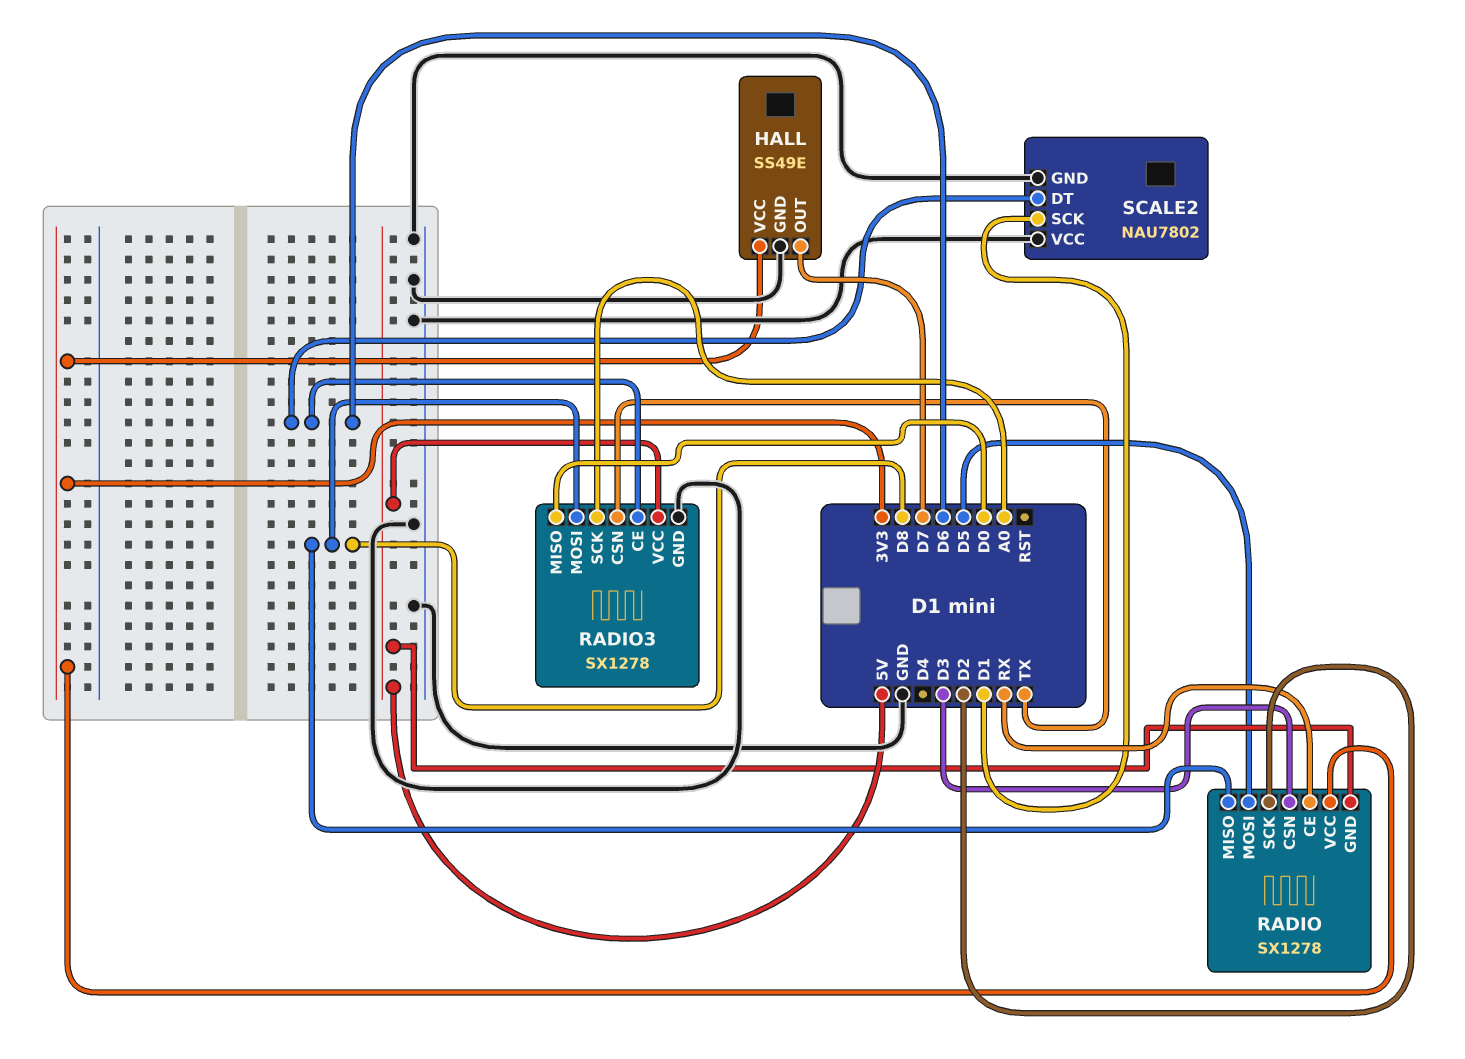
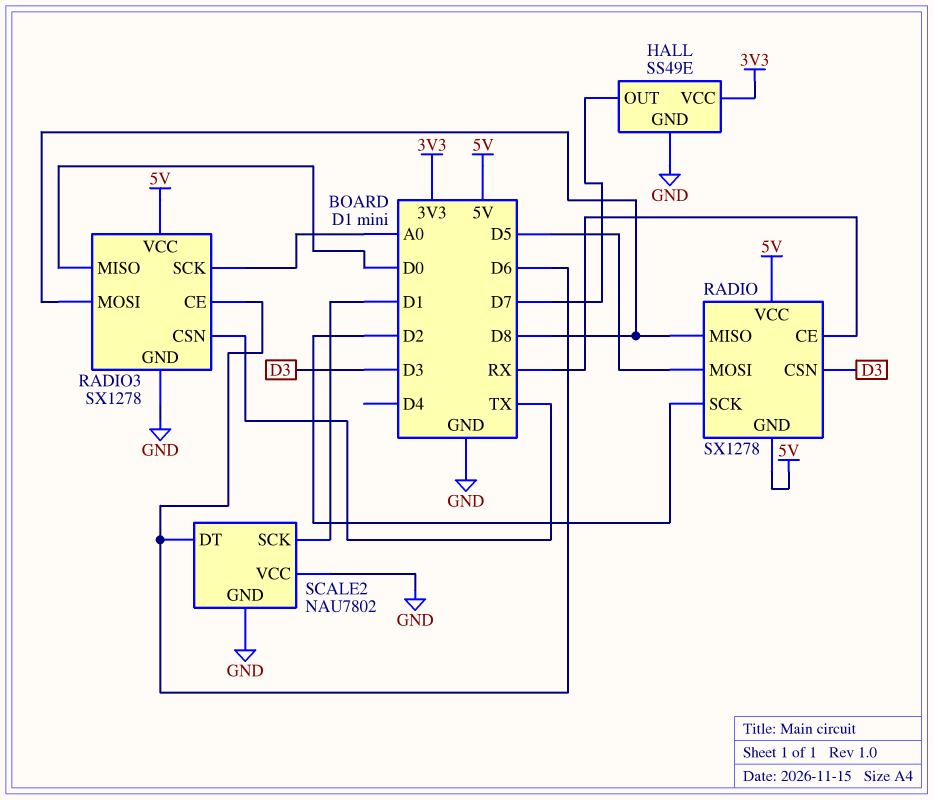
RADIO pin VCC: 3V3 -> 5V

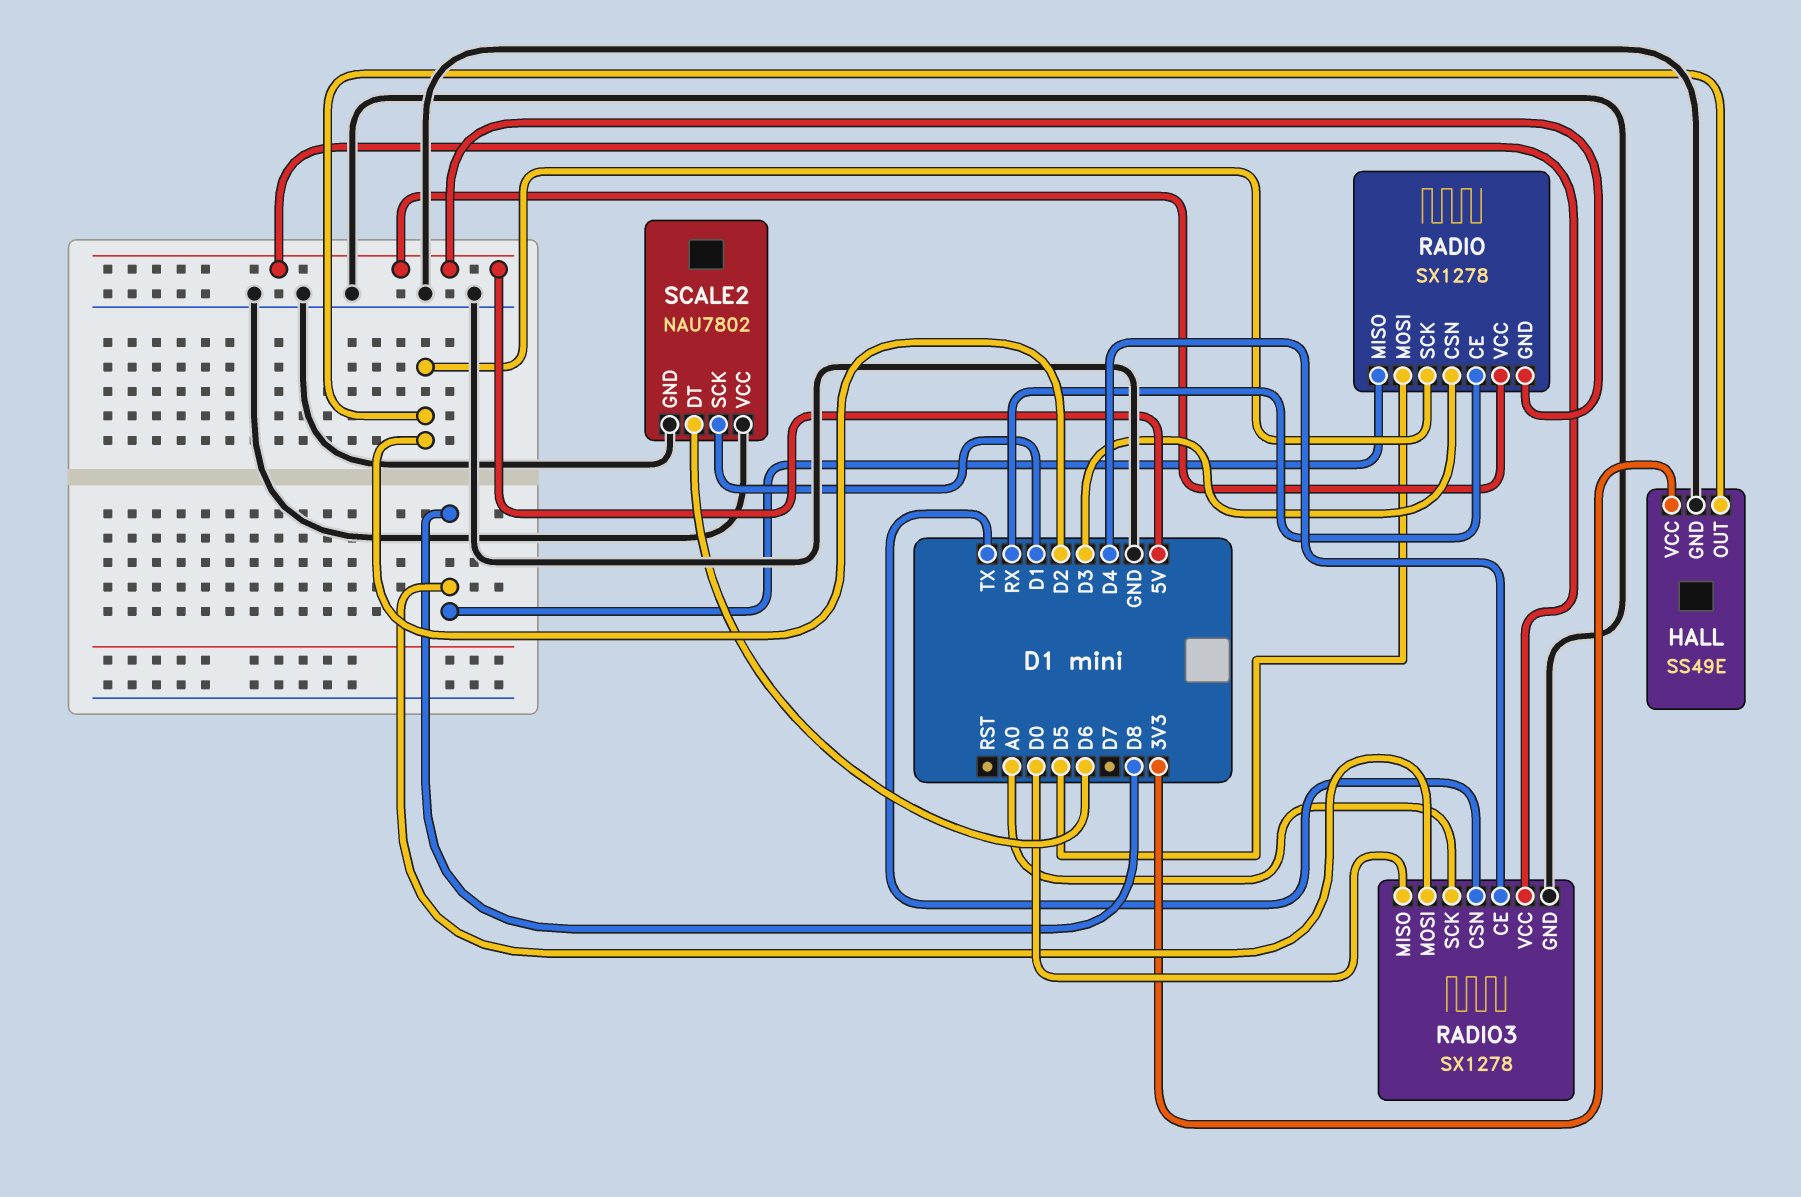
HALL pin OUT: D7 -> D2
RADIO3 pin CE: D6 -> D4

